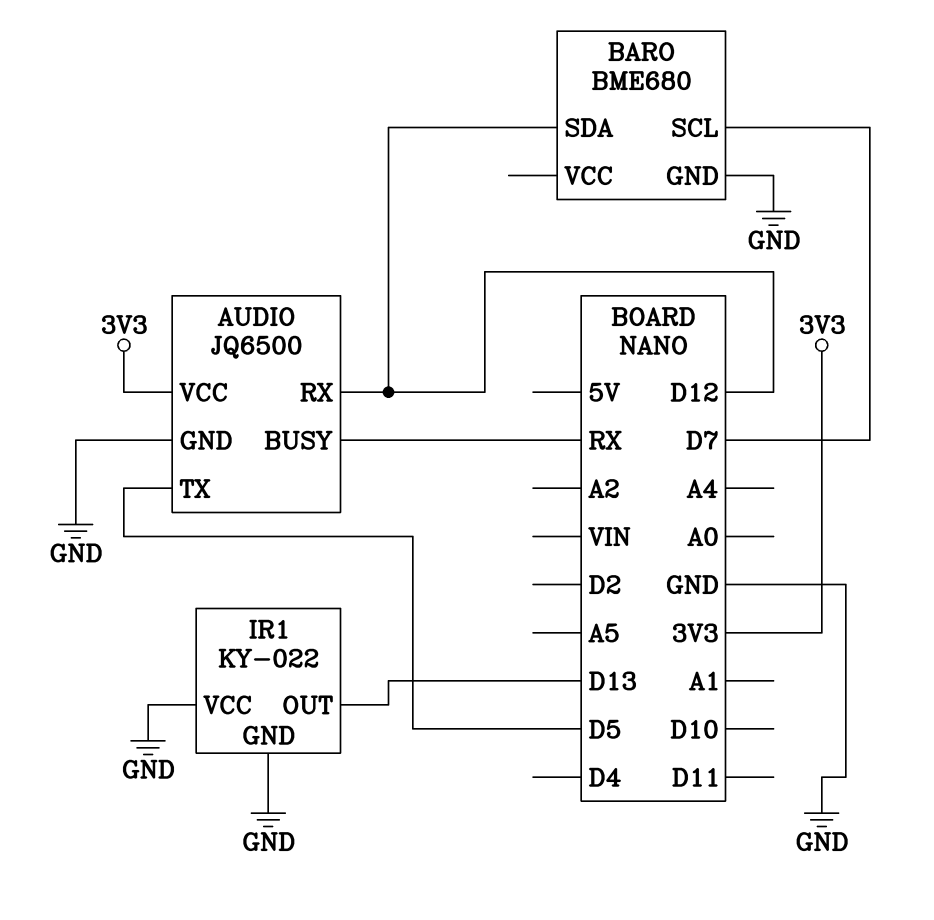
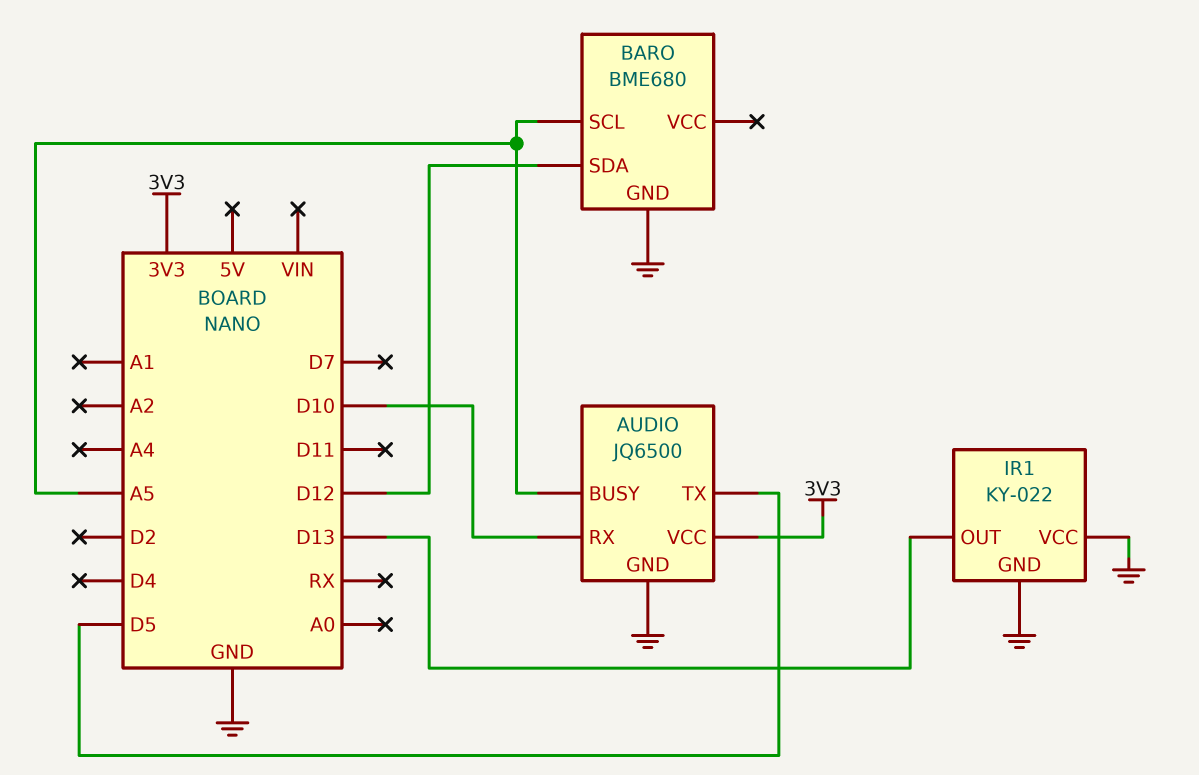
AUDIO pin BUSY: RX -> A5
AUDIO pin RX: D12 -> D10
BARO pin SCL: D7 -> A5

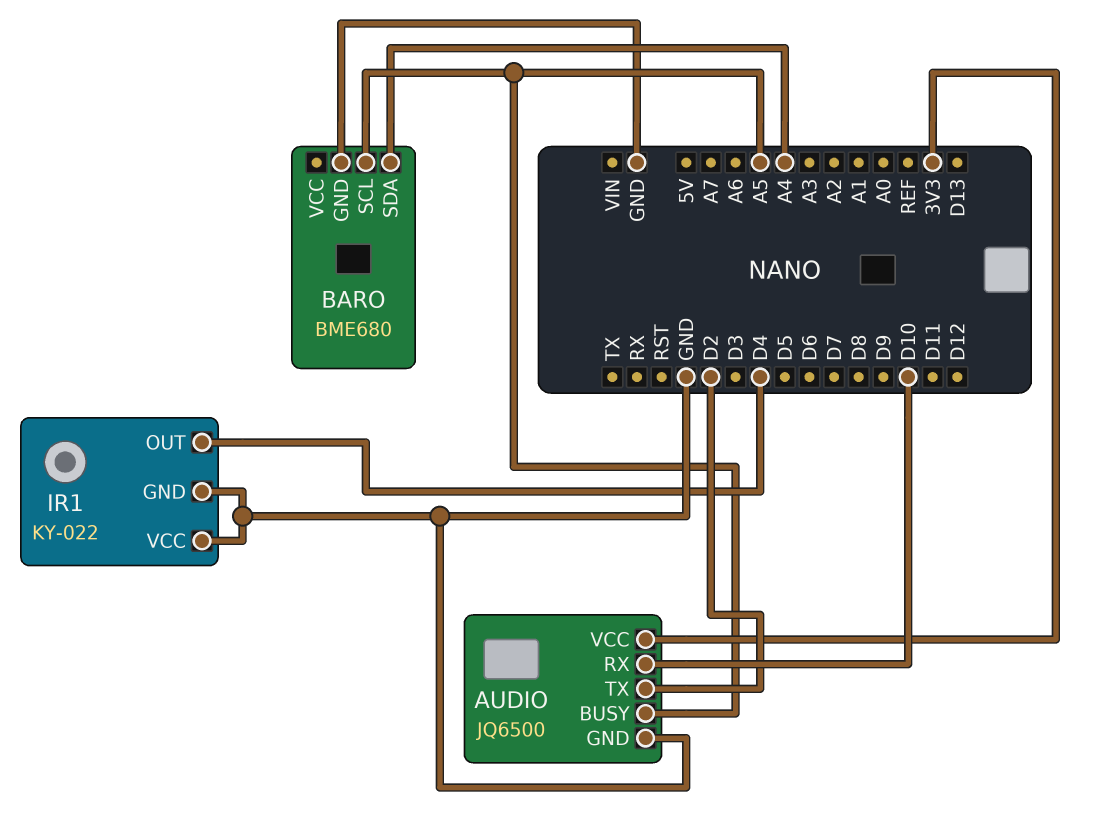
AUDIO pin TX: D5 -> D2
BARO pin SDA: D12 -> A4
IR1 pin OUT: D13 -> D4

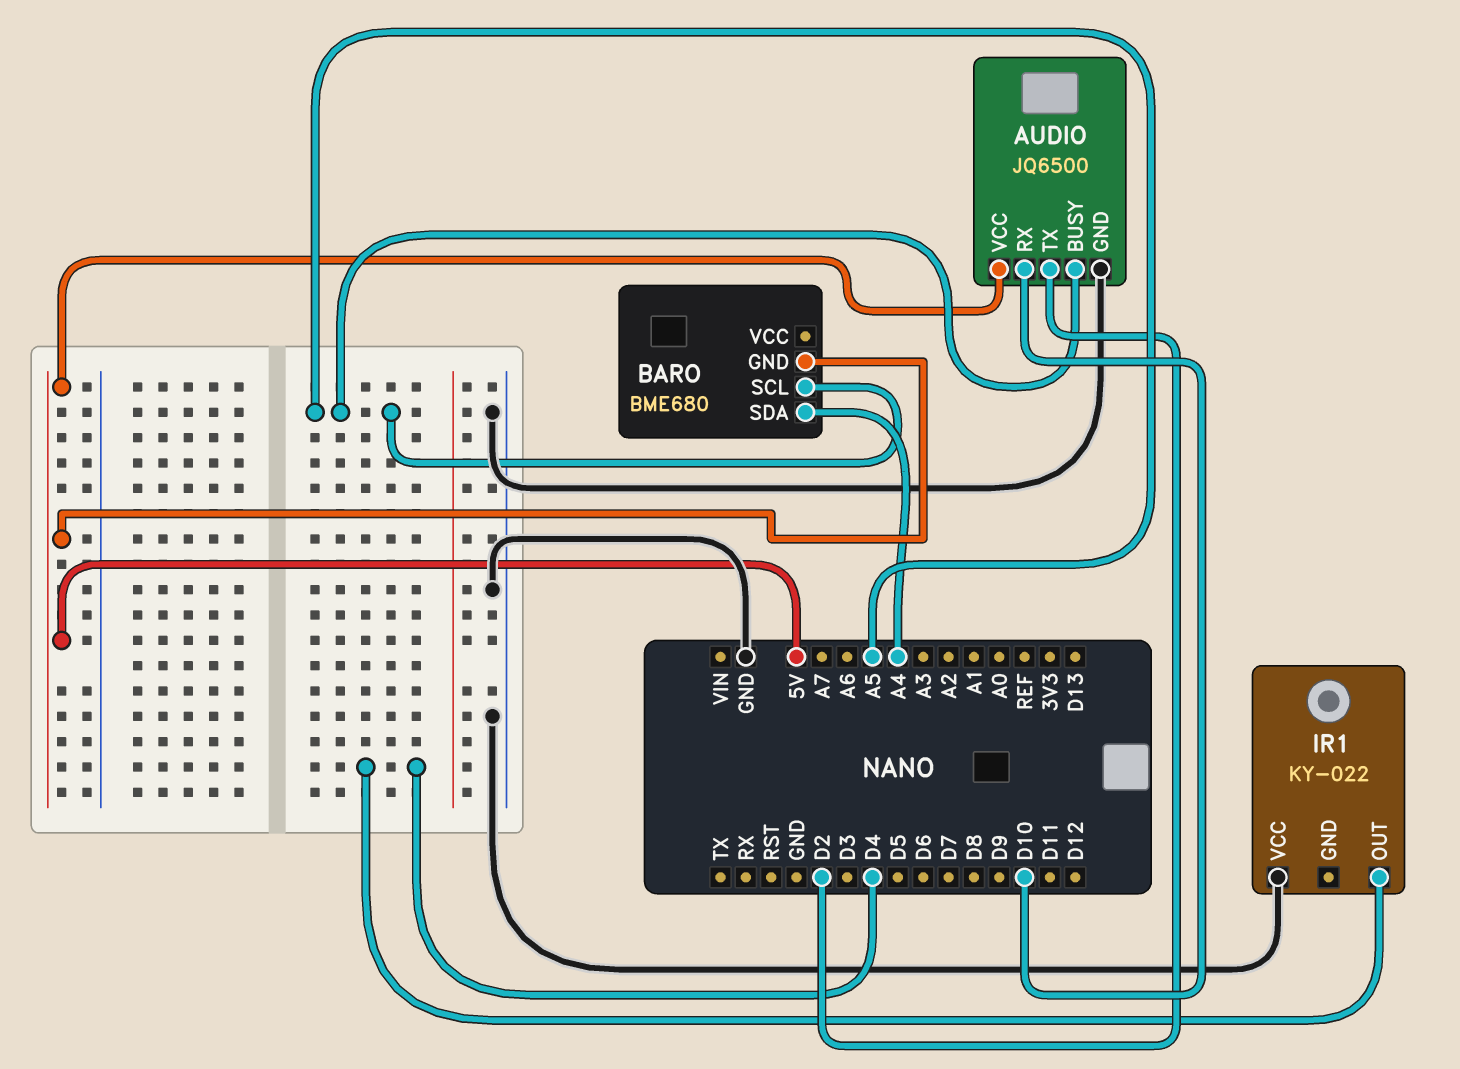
AUDIO pin VCC: 3V3 -> 5V
BARO pin GND: GND -> 5V
IR1 pin GND: GND -> none

